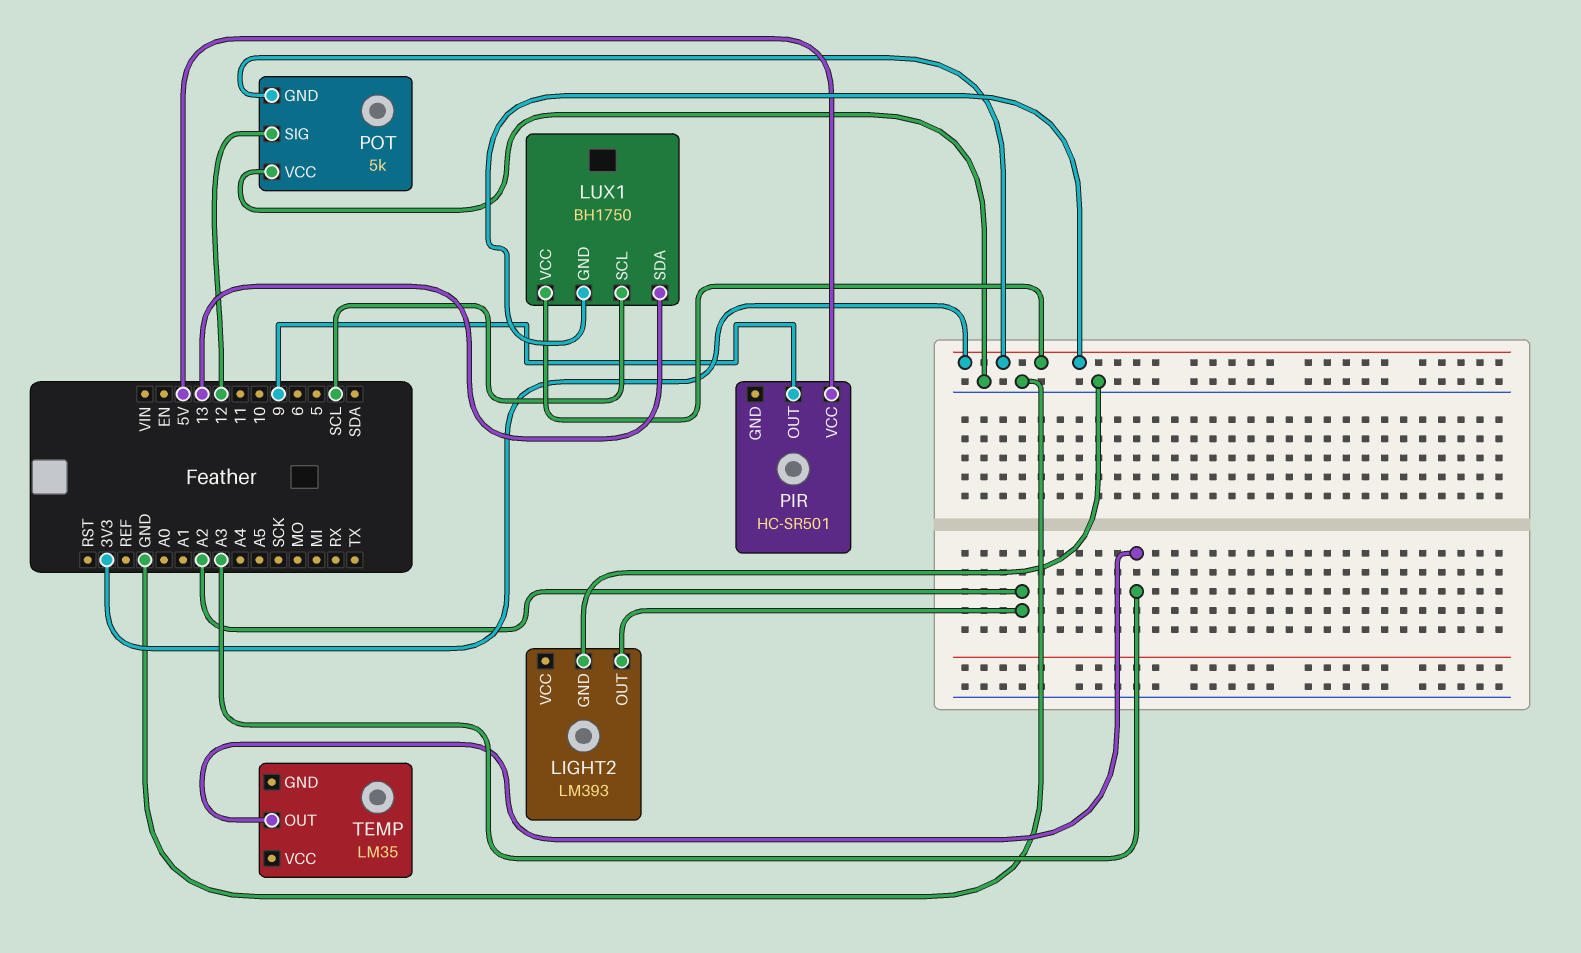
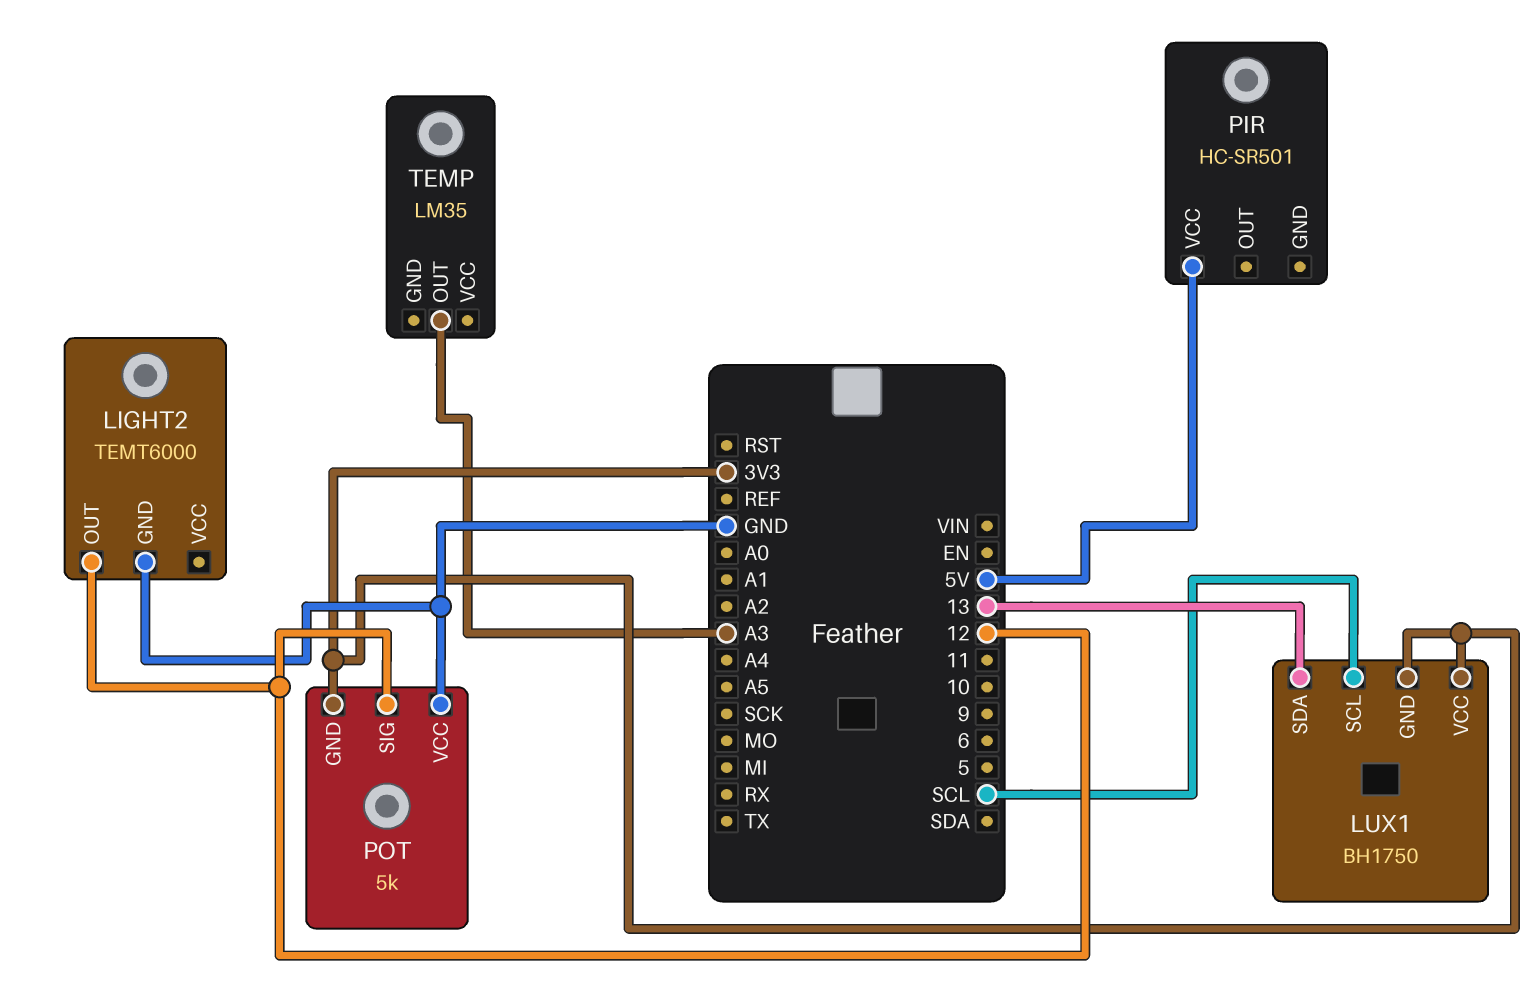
LIGHT2: LM393 -> TEMT6000
LIGHT2 pin OUT: A2 -> 12
PIR pin OUT: 9 -> none

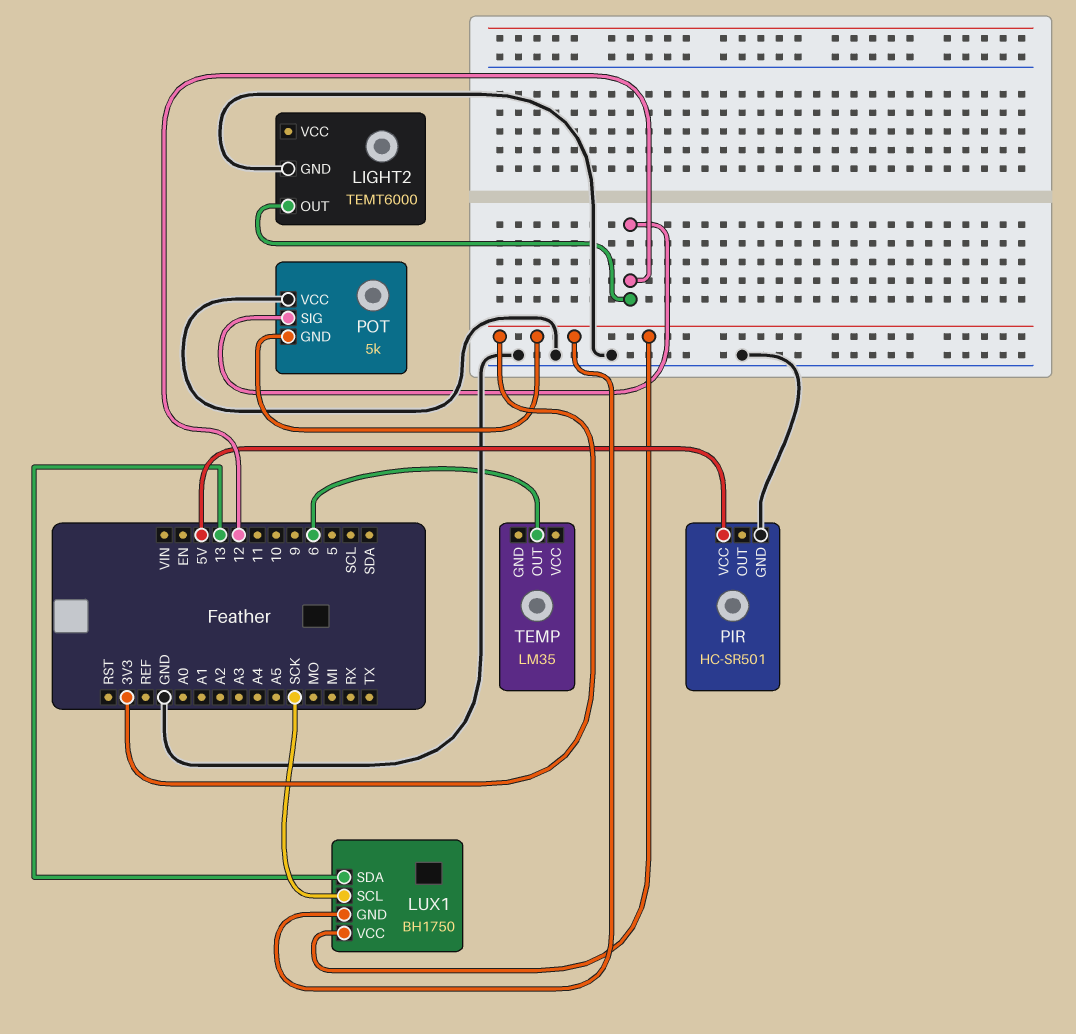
LUX1 pin SCL: SCL -> SCK
PIR pin GND: none -> GND
TEMP pin OUT: A3 -> 6

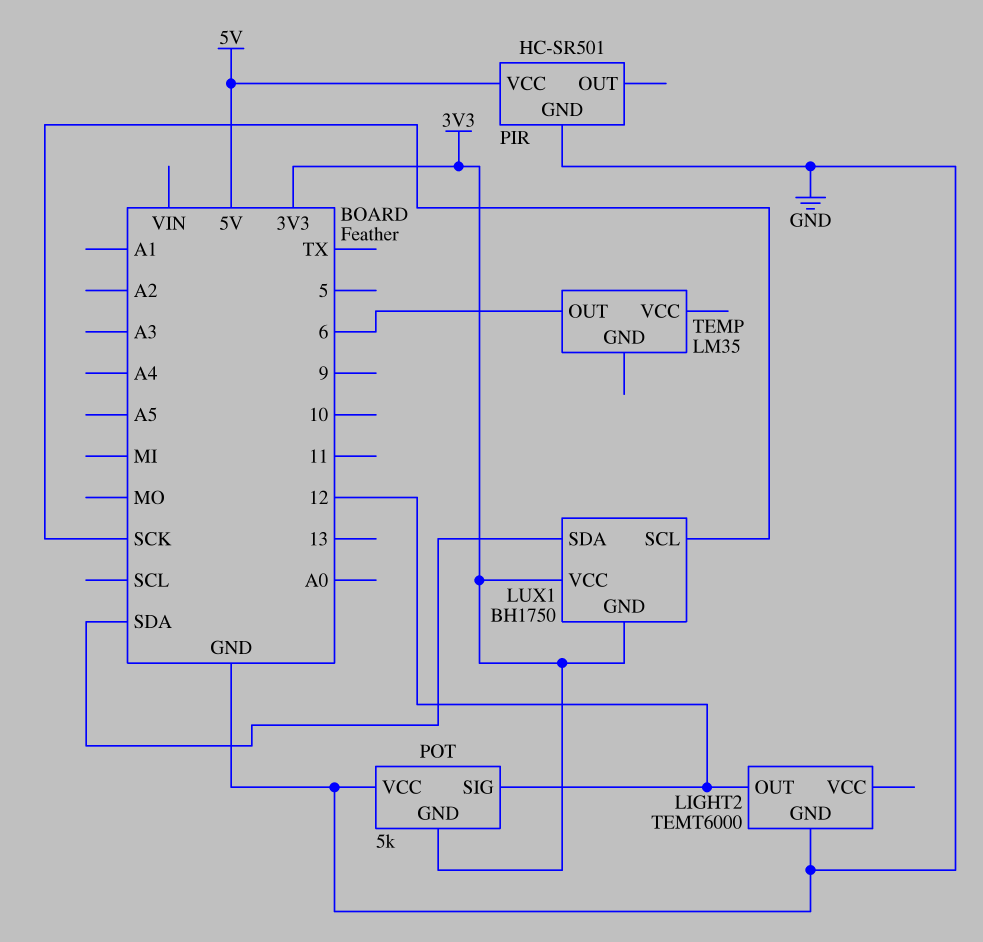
LUX1 pin SDA: 13 -> SDA

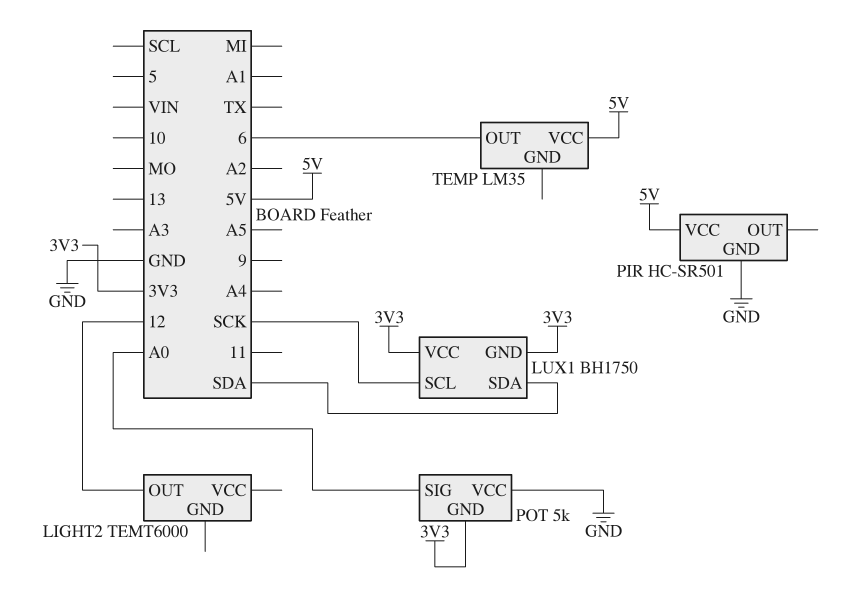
LIGHT2 pin GND: GND -> none
POT pin SIG: 12 -> A0
TEMP pin VCC: none -> 5V

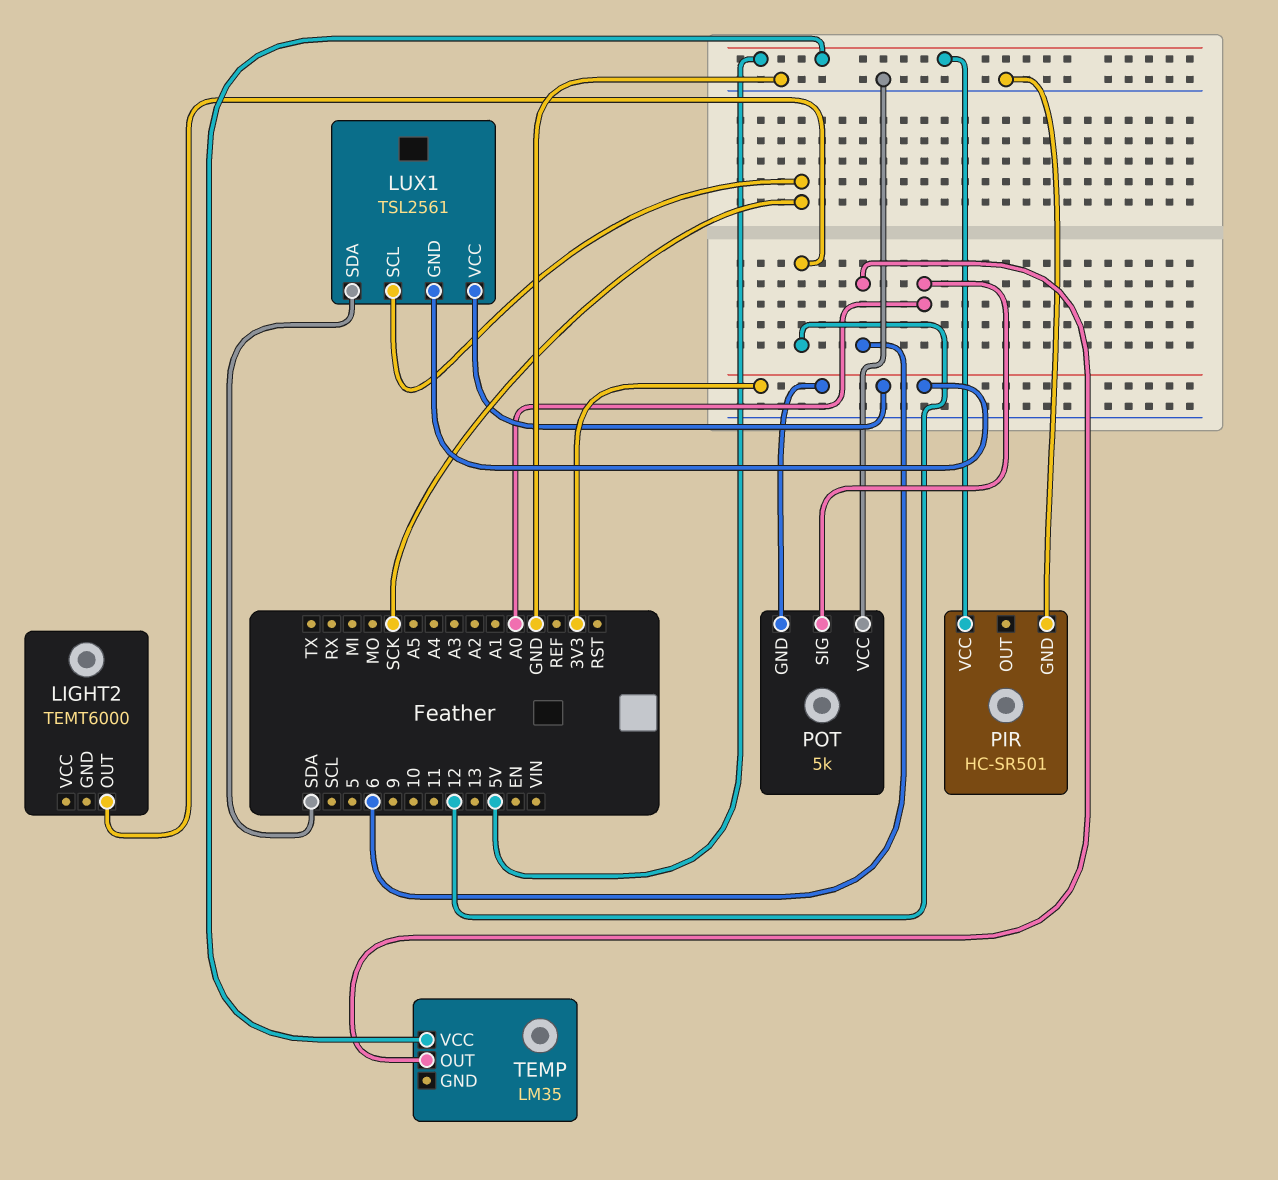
LUX1: BH1750 -> TSL2561

